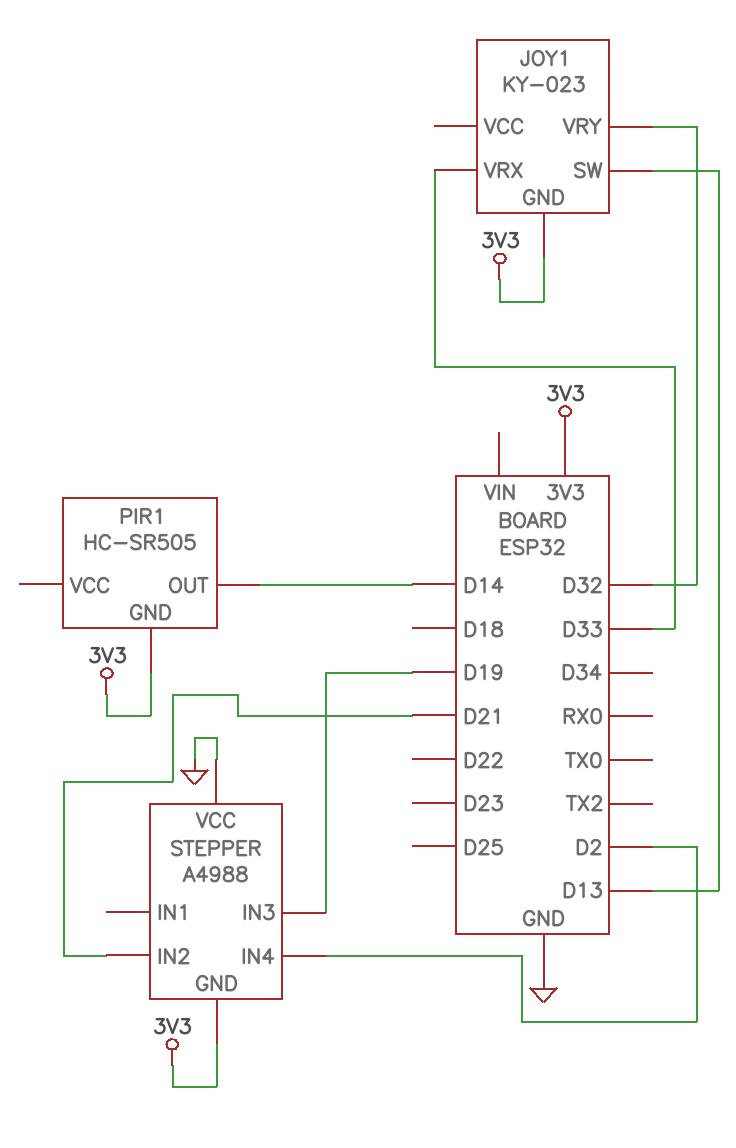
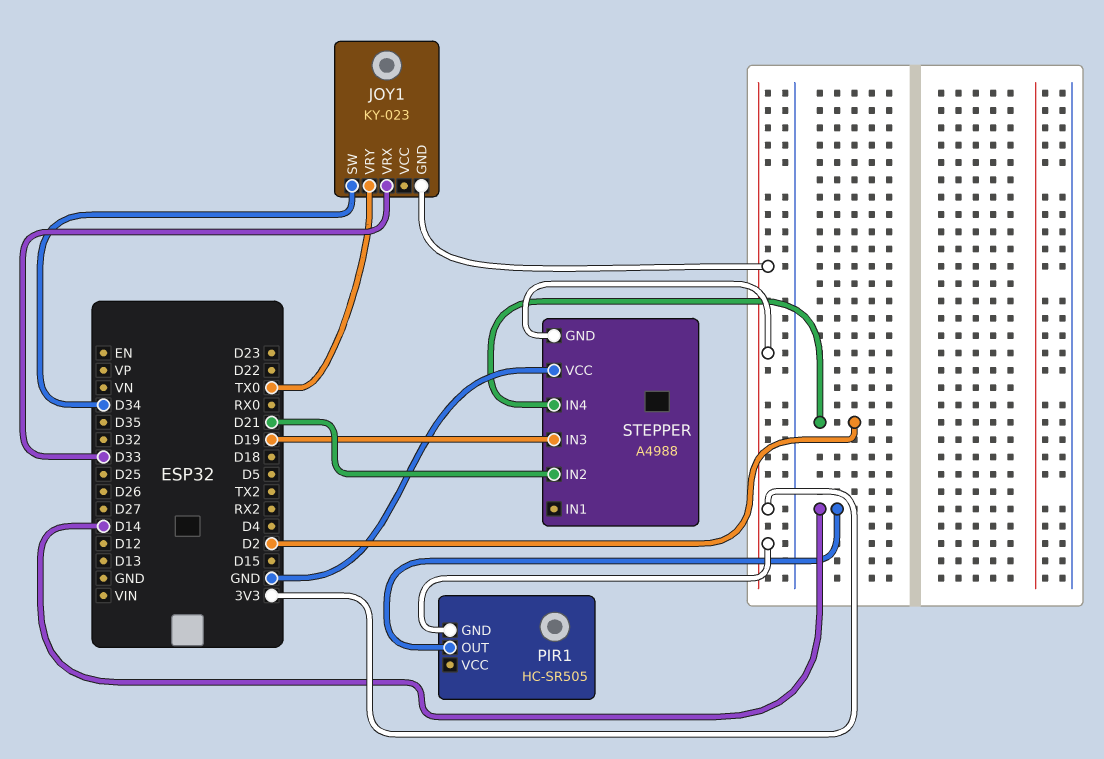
JOY1 pin SW: D13 -> D34
JOY1 pin VRY: D32 -> TX0

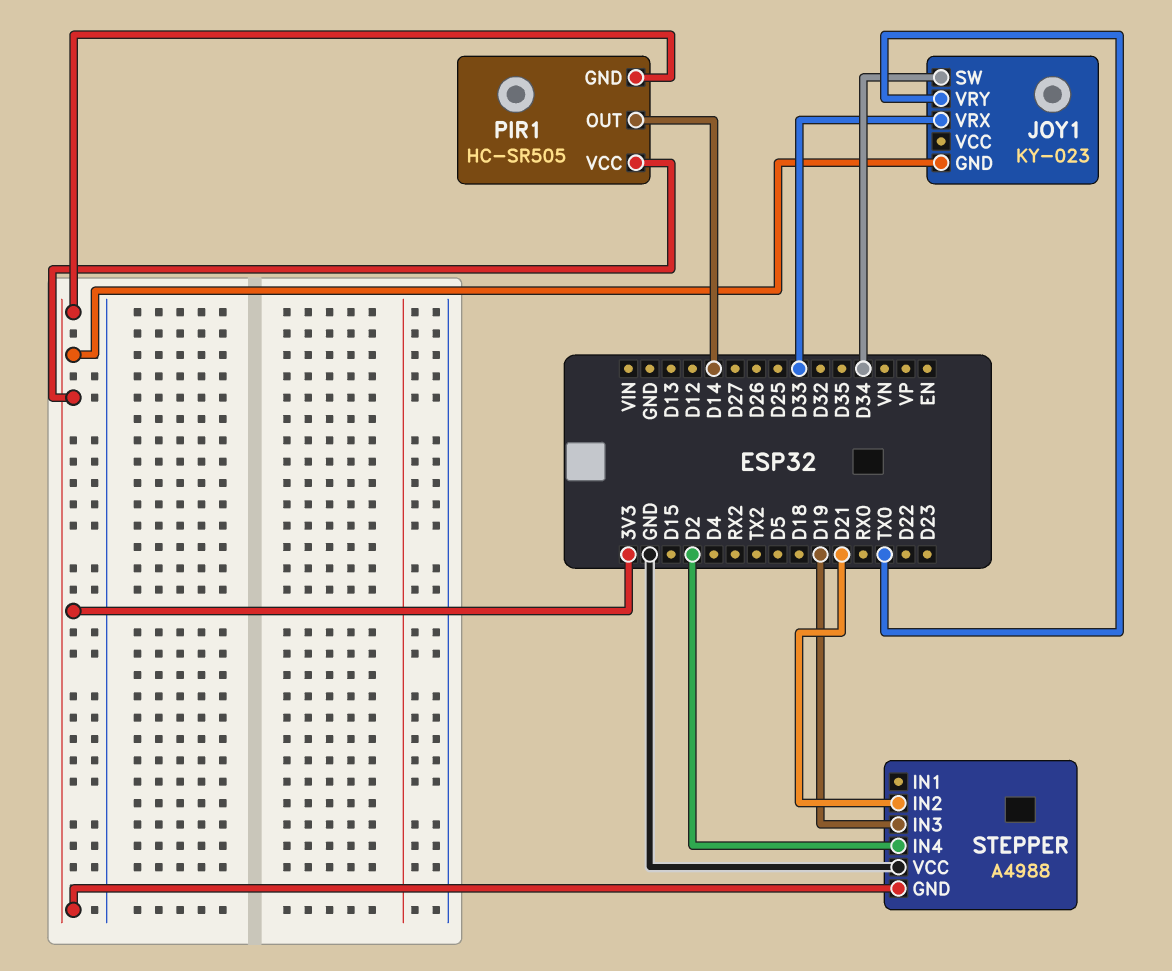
PIR1 pin VCC: none -> 3V3

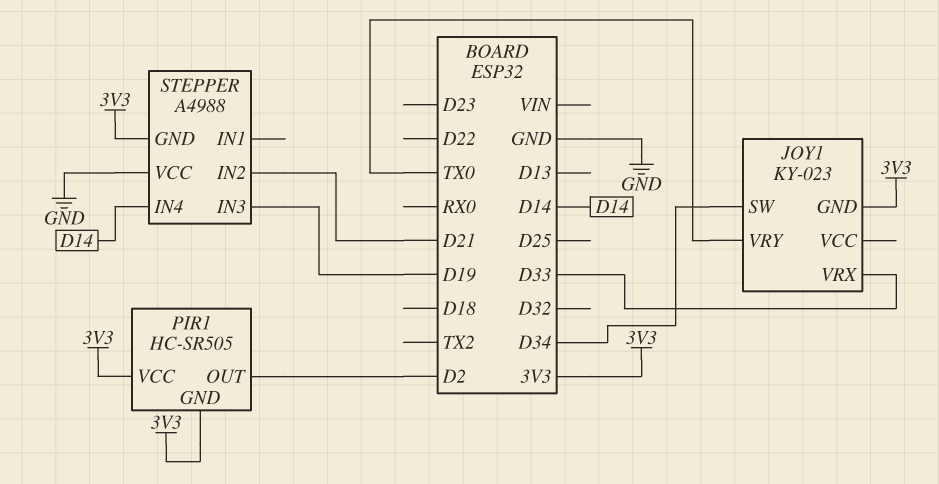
PIR1 pin OUT: D14 -> D2
STEPPER pin IN4: D2 -> D14

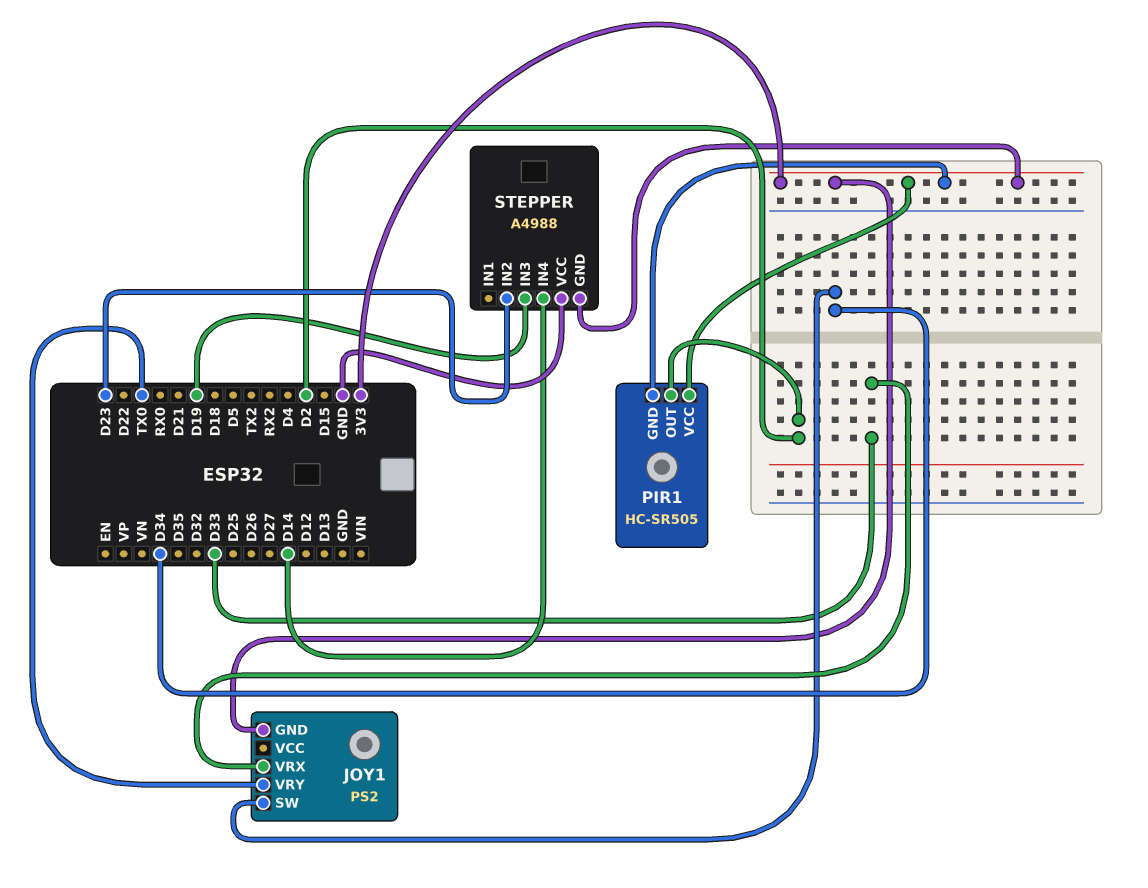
JOY1: KY-023 -> PS2
STEPPER pin IN2: D21 -> D23

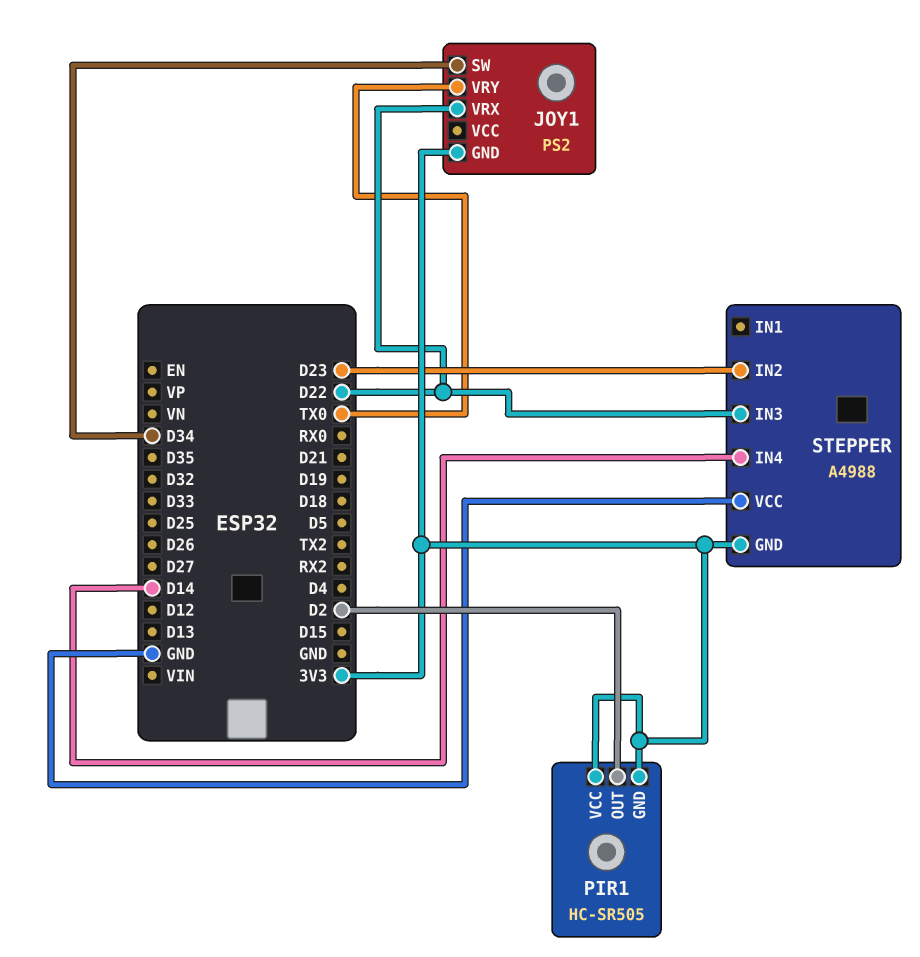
JOY1 pin VRX: D33 -> D22
STEPPER pin IN3: D19 -> D22

